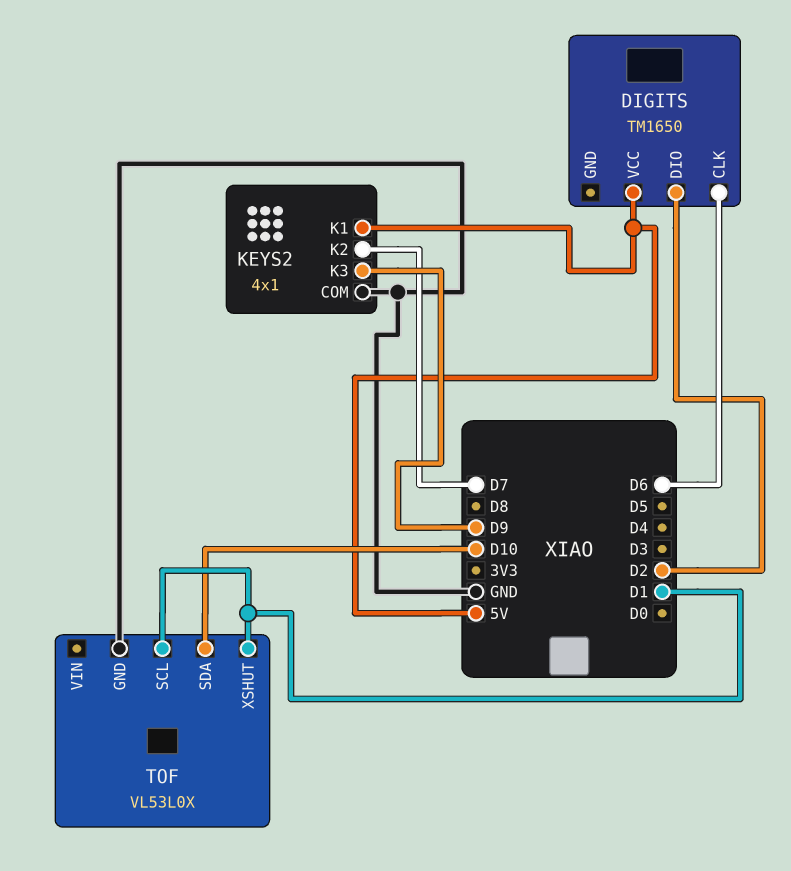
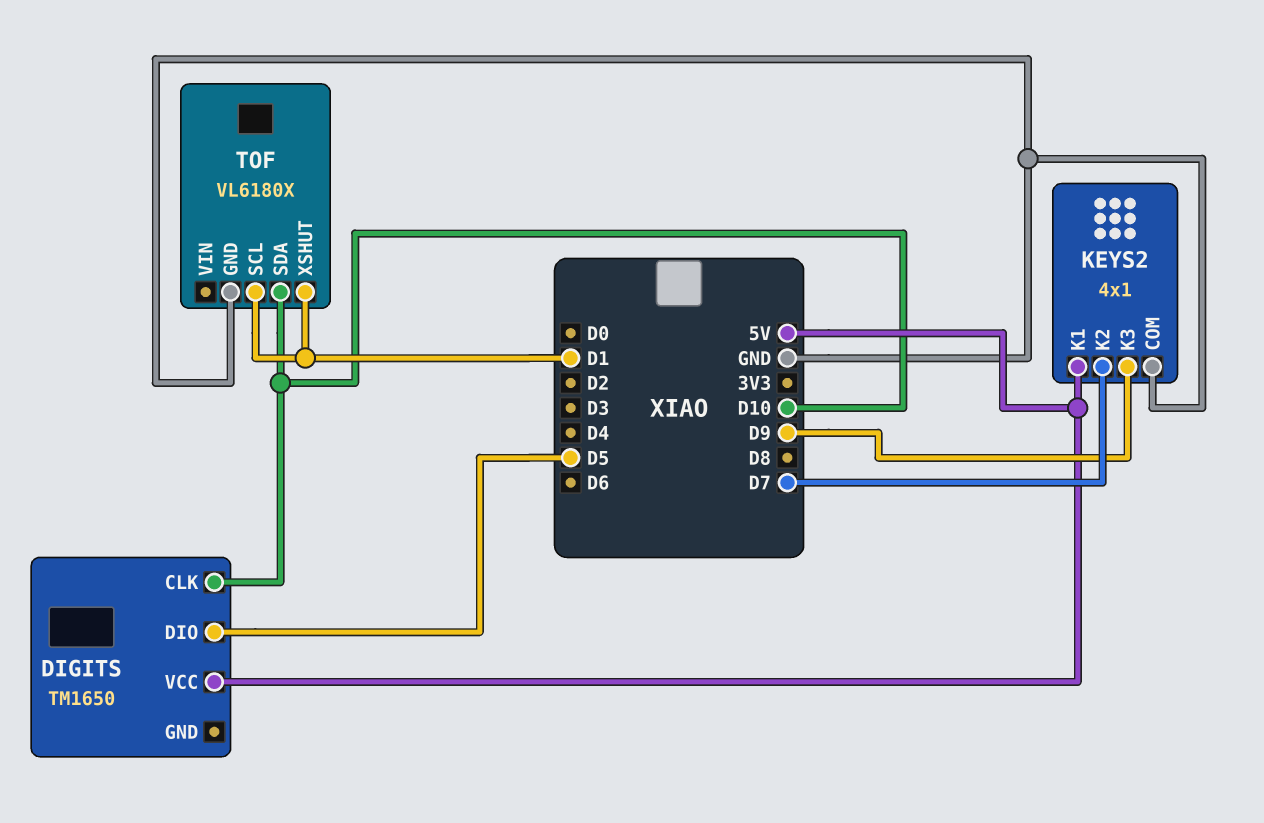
DIGITS pin CLK: D6 -> D10
DIGITS pin DIO: D2 -> D5
TOF: VL53L0X -> VL6180X

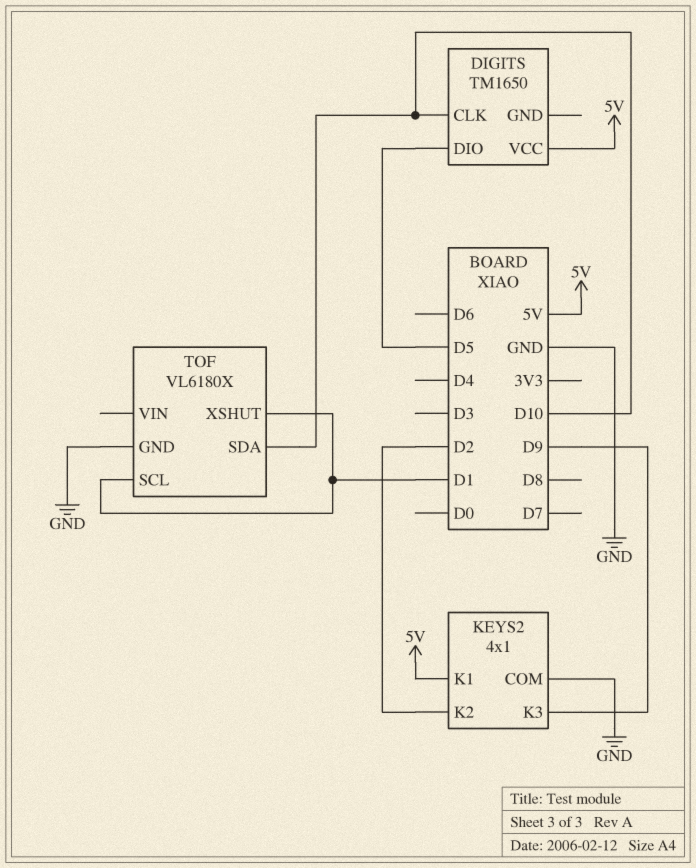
KEYS2 pin K2: D7 -> D2

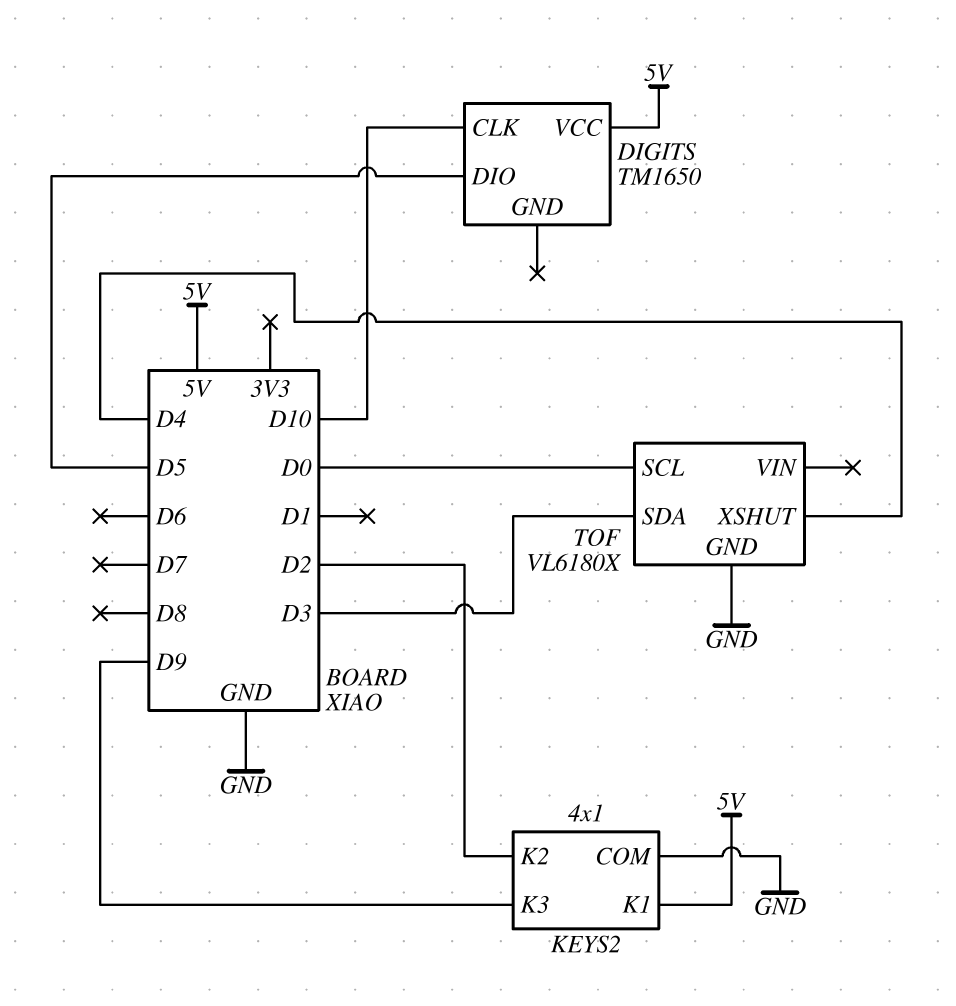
TOF pin SCL: D1 -> D0
TOF pin SDA: D10 -> D3
TOF pin XSHUT: D1 -> D4

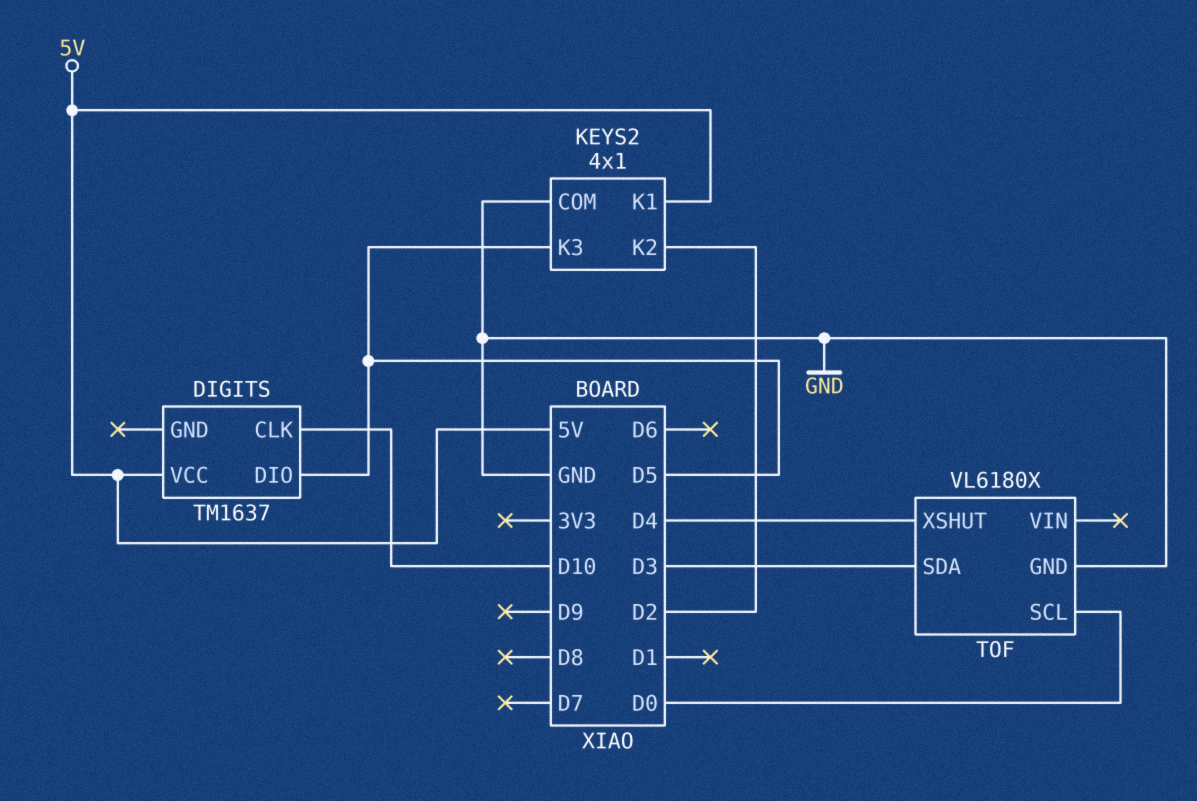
DIGITS: TM1650 -> TM1637
KEYS2 pin K3: D9 -> D5

